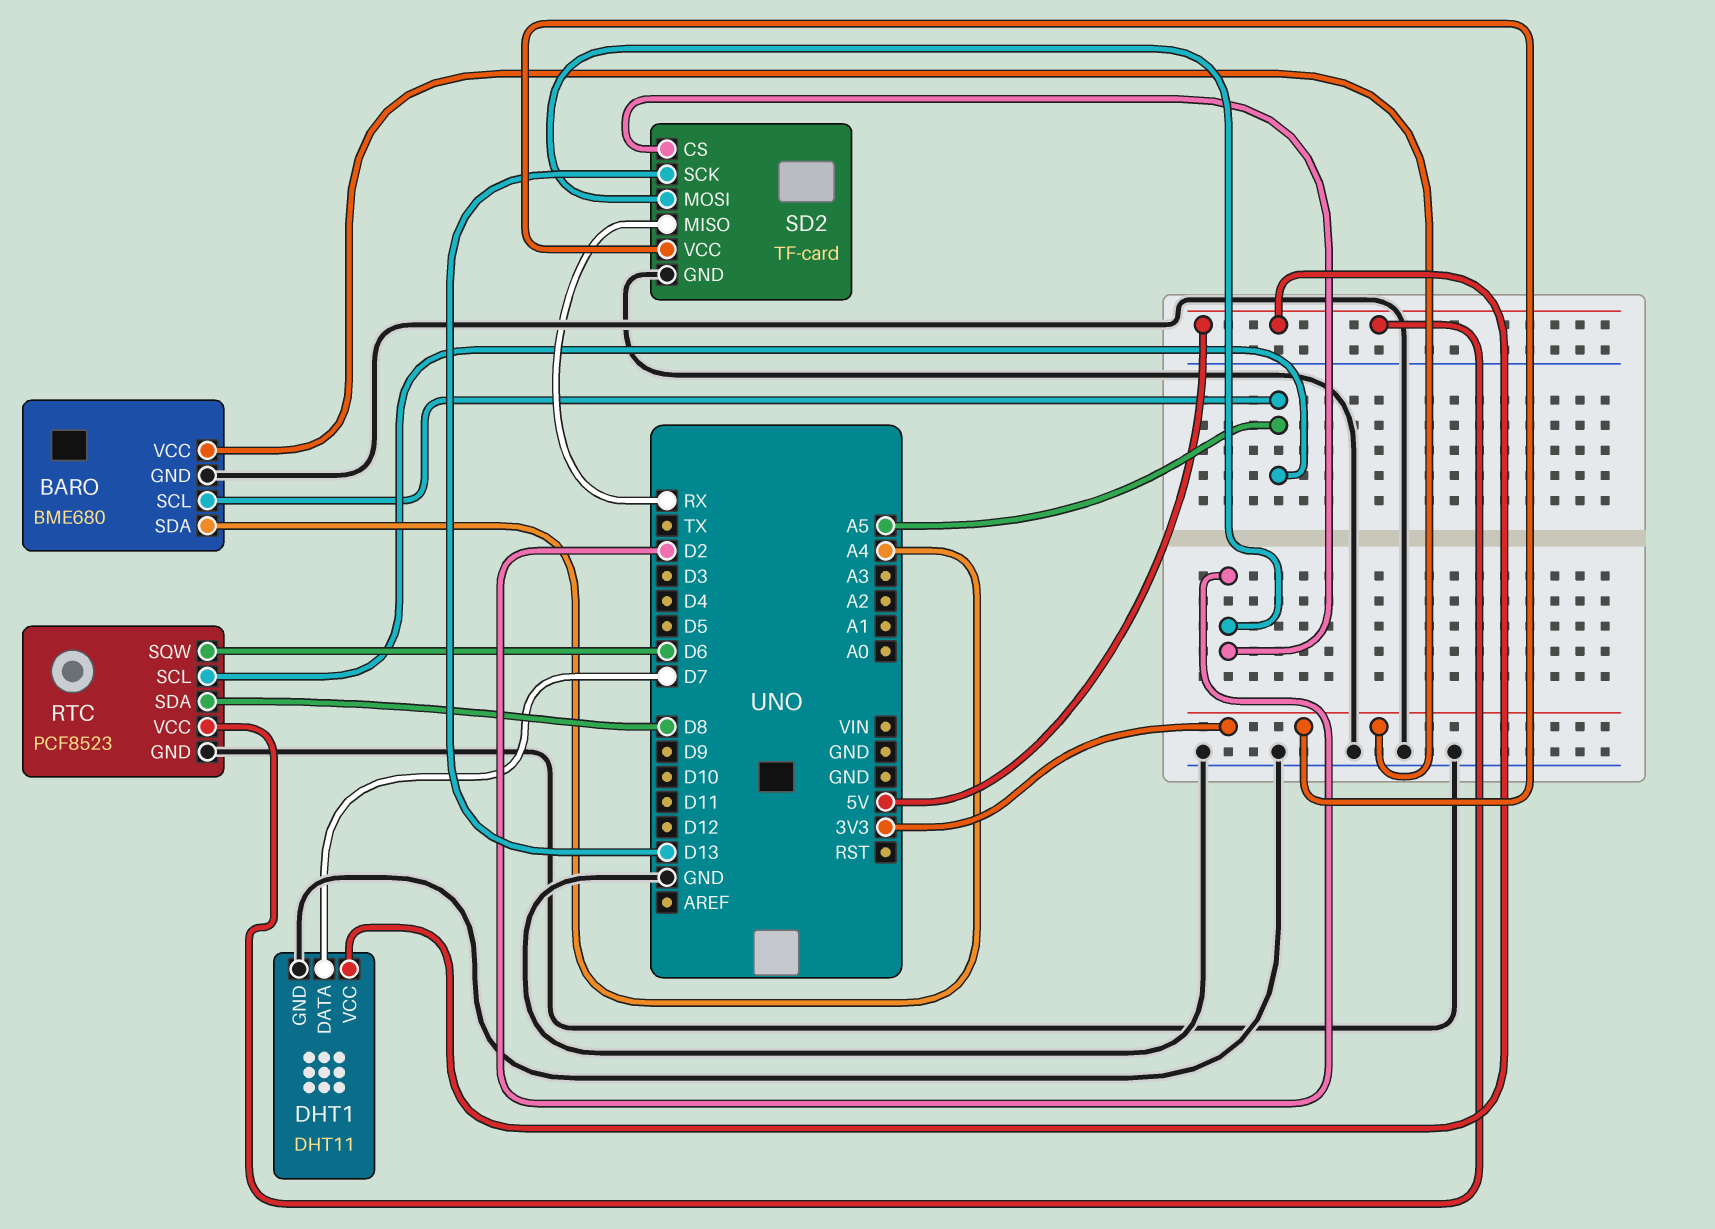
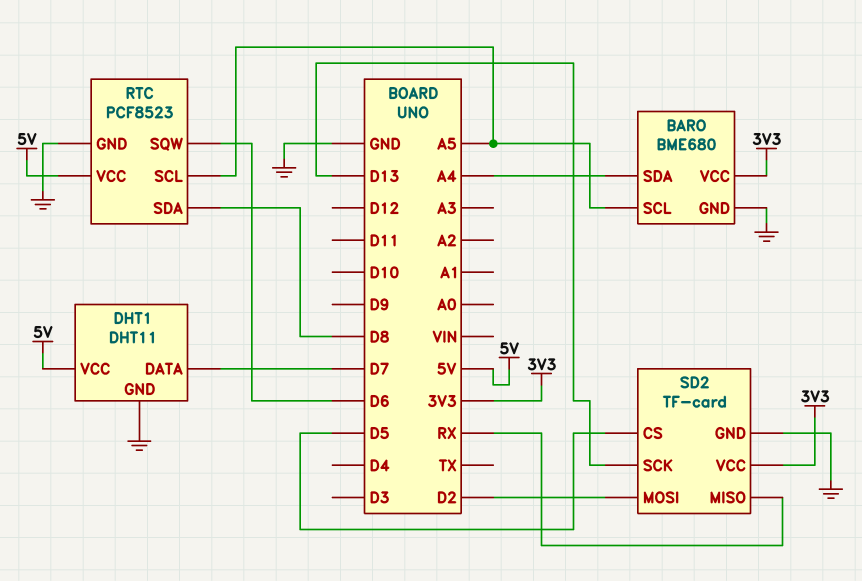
SD2 pin CS: D2 -> D5

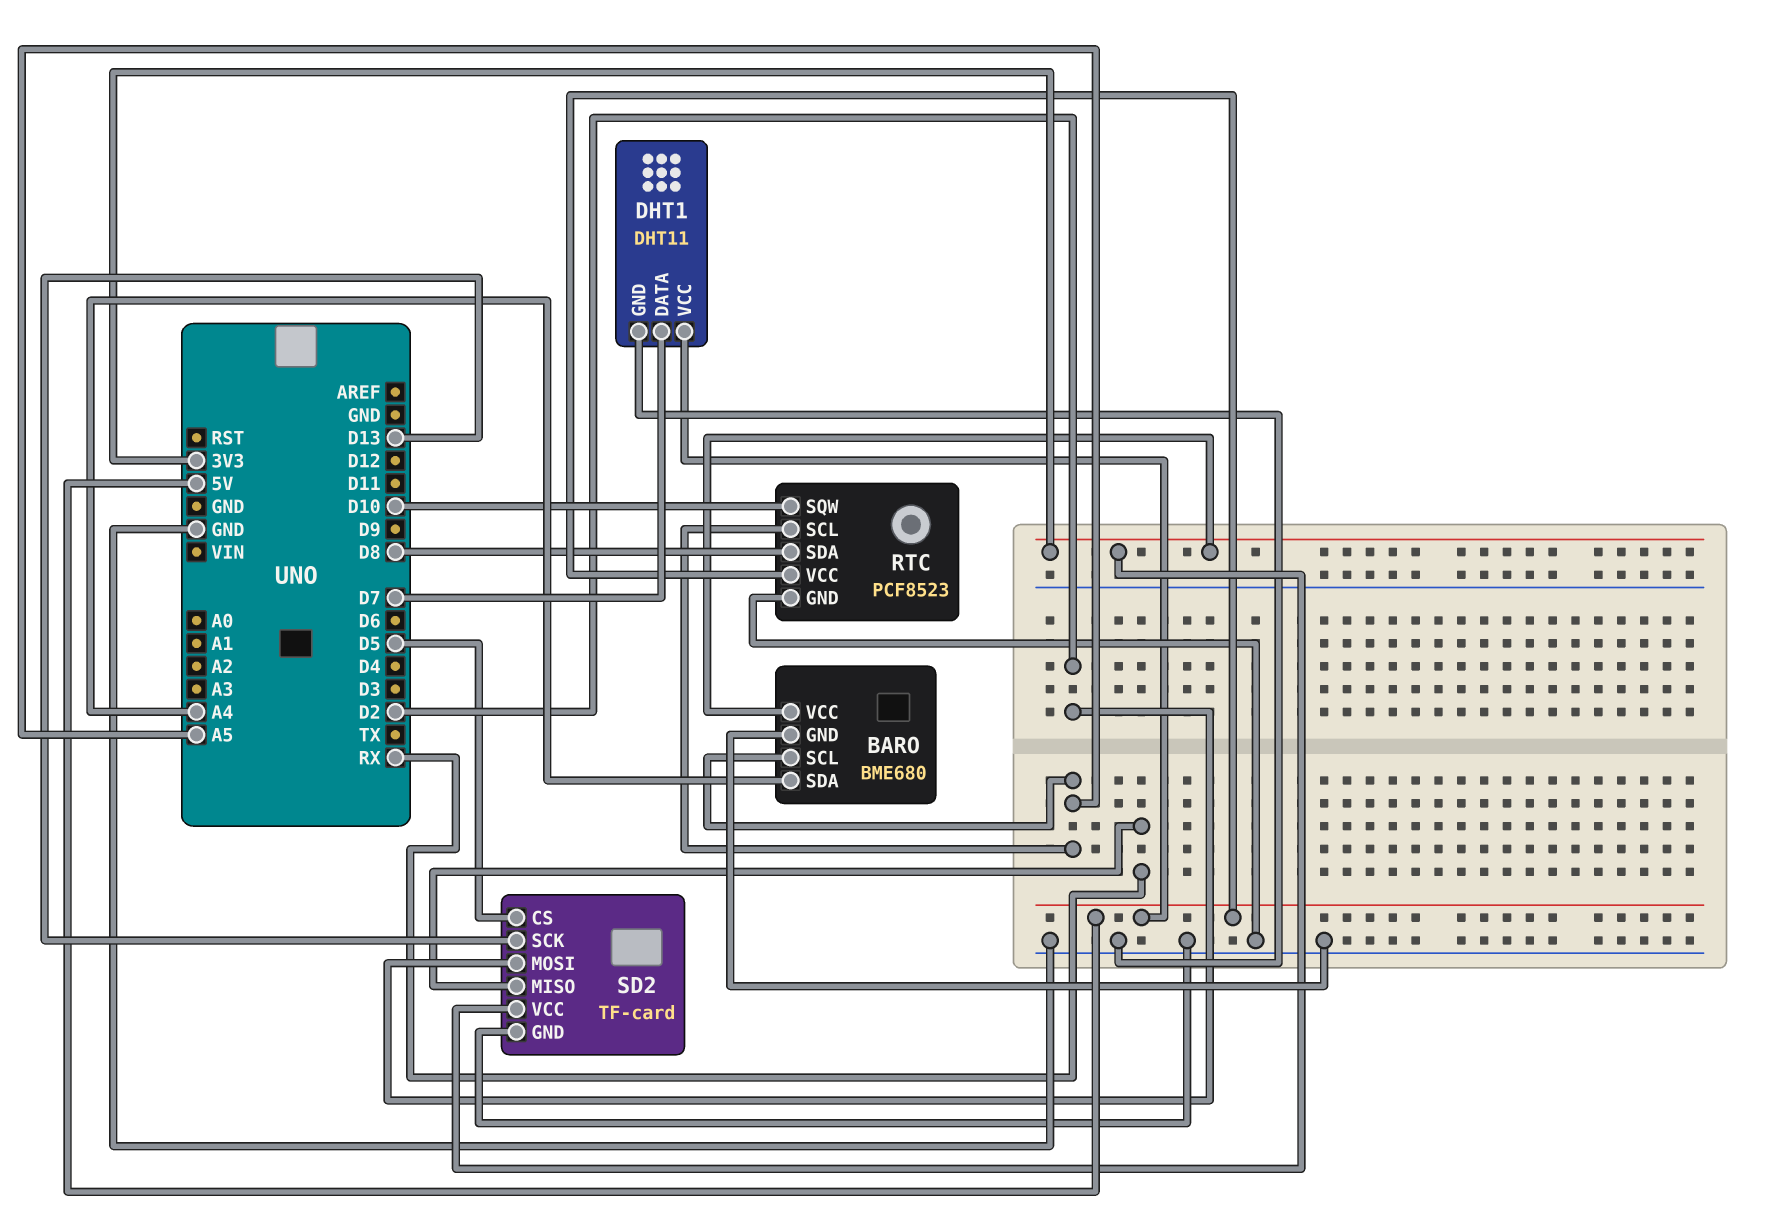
RTC pin SQW: D6 -> D10

